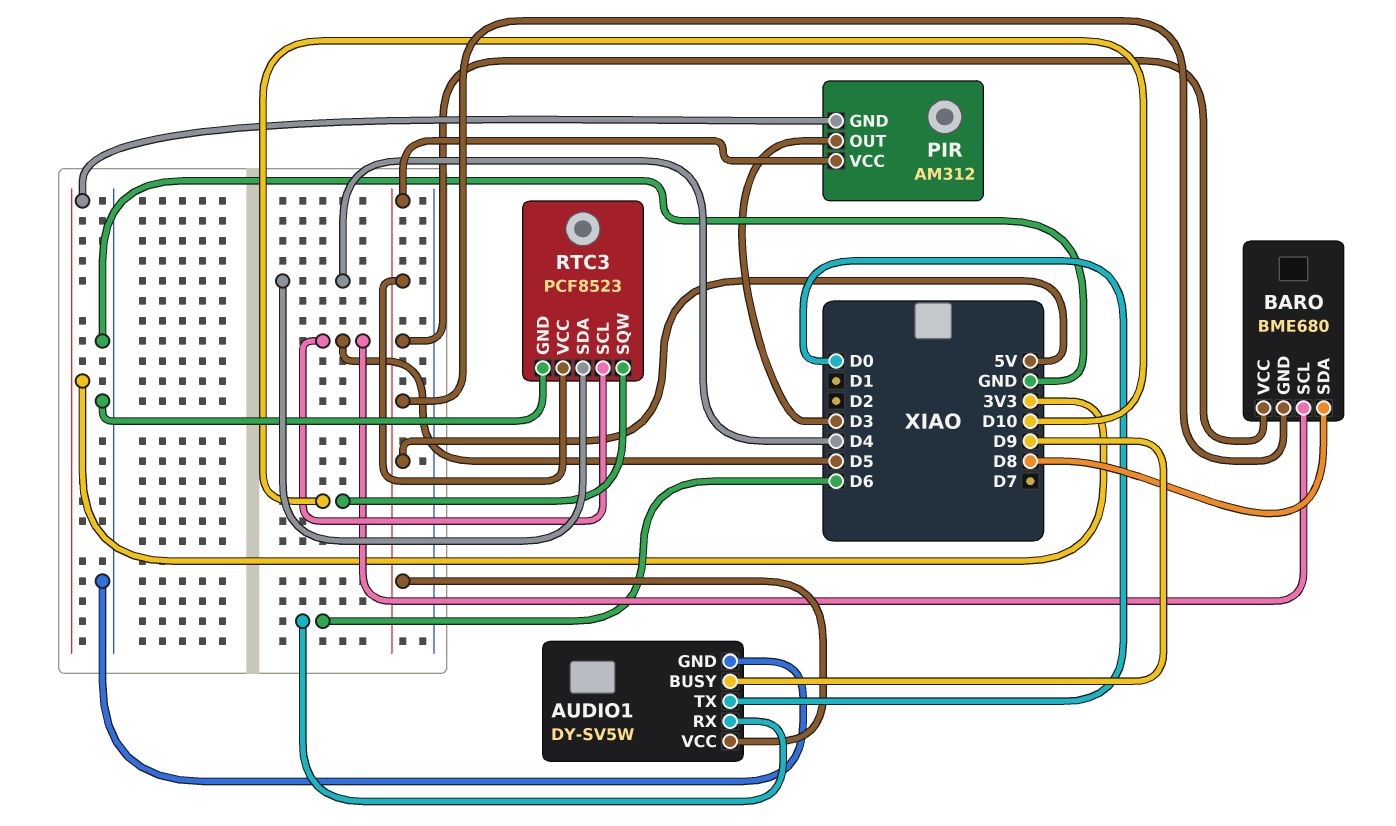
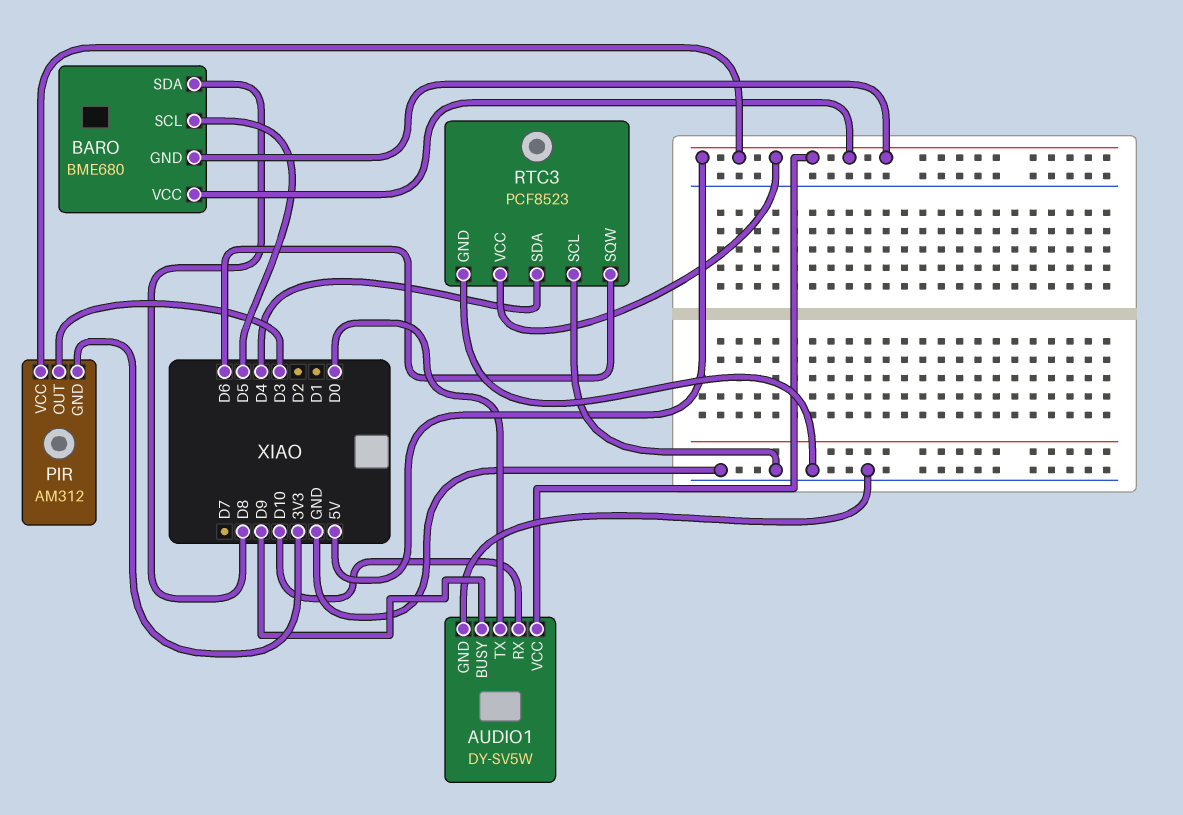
AUDIO1 pin RX: D6 -> D10
RTC3 pin SCL: D5 -> GND
RTC3 pin SQW: D10 -> D6

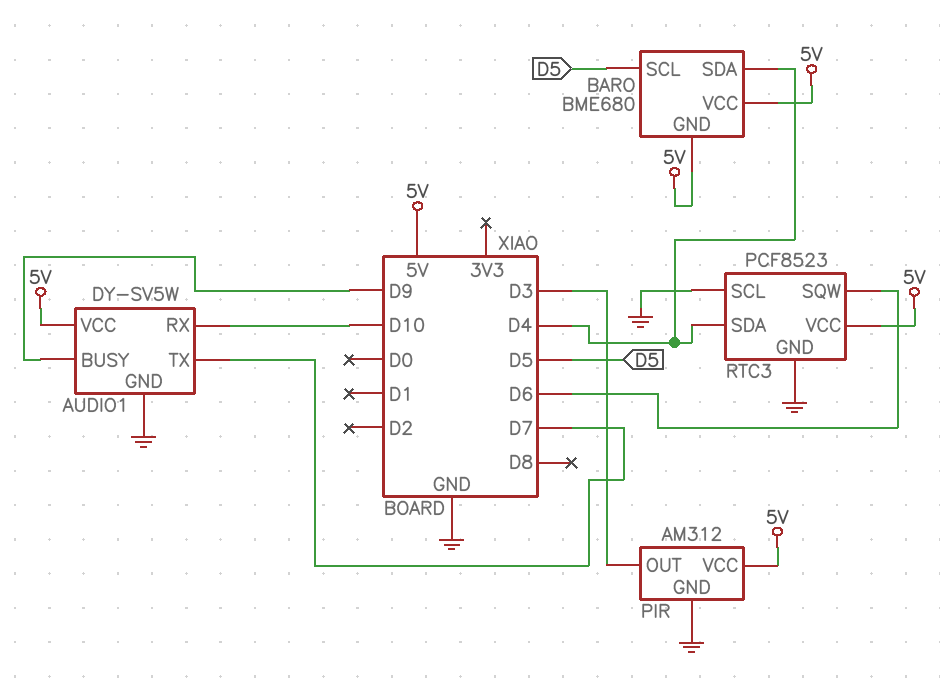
AUDIO1 pin TX: D0 -> D7
BARO pin SDA: D8 -> D4
PIR pin GND: 3V3 -> GND

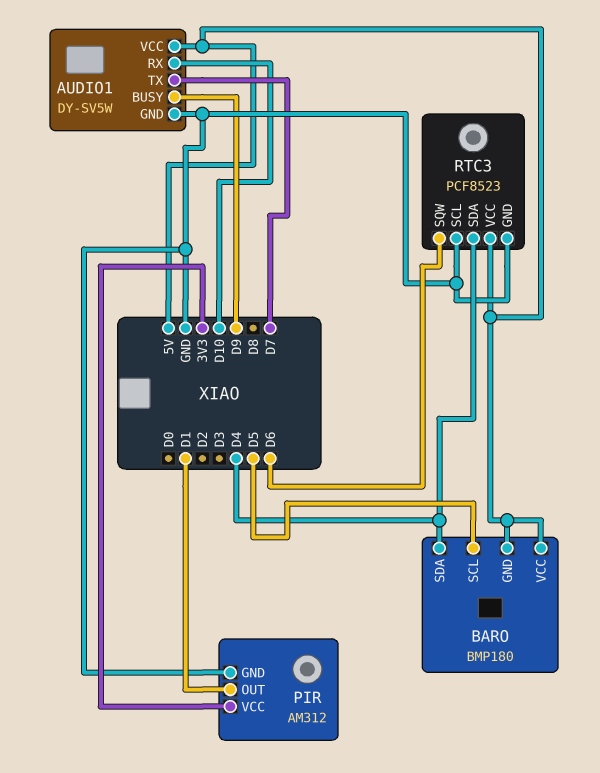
BARO: BME680 -> BMP180
PIR pin OUT: D3 -> D1
PIR pin VCC: 5V -> 3V3

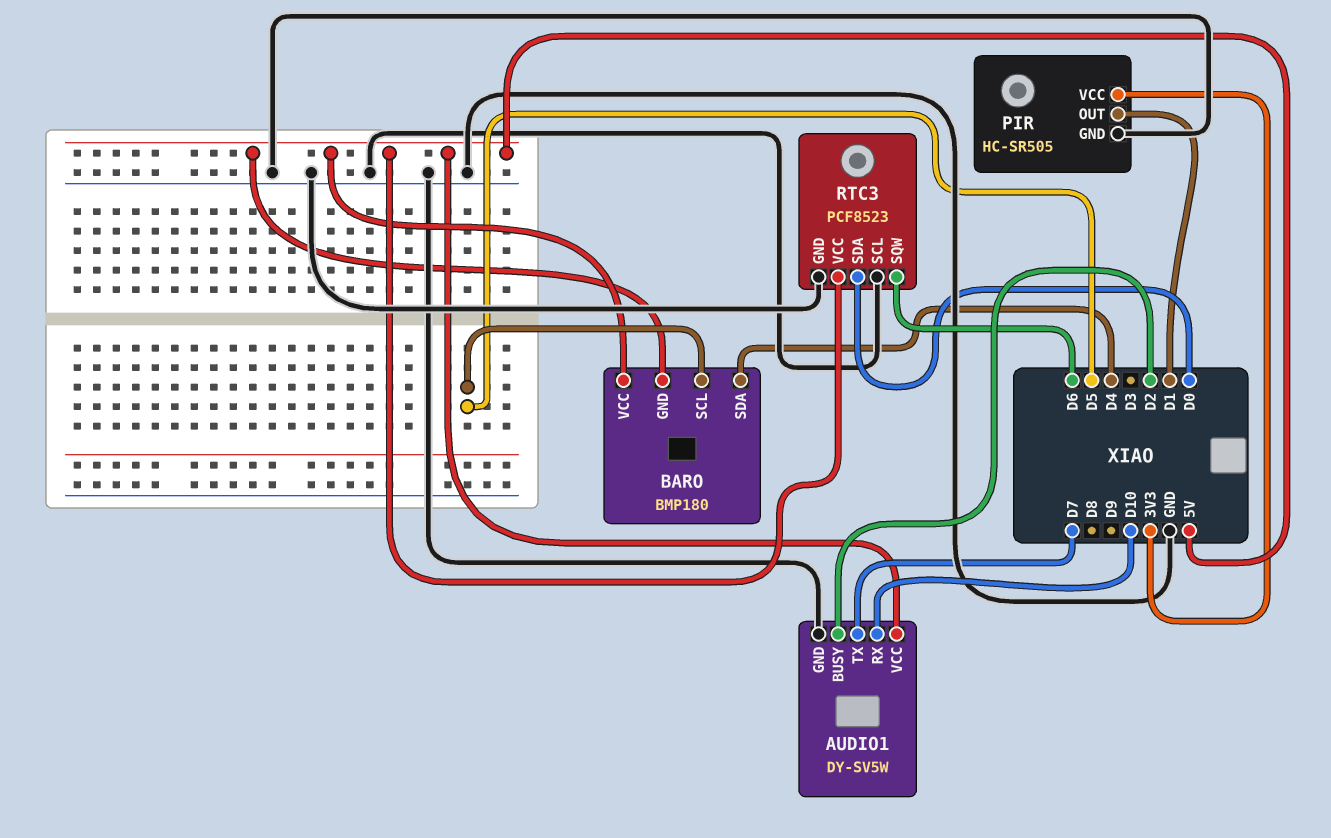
AUDIO1 pin BUSY: D9 -> D2
PIR: AM312 -> HC-SR505
RTC3 pin SDA: D4 -> D0

